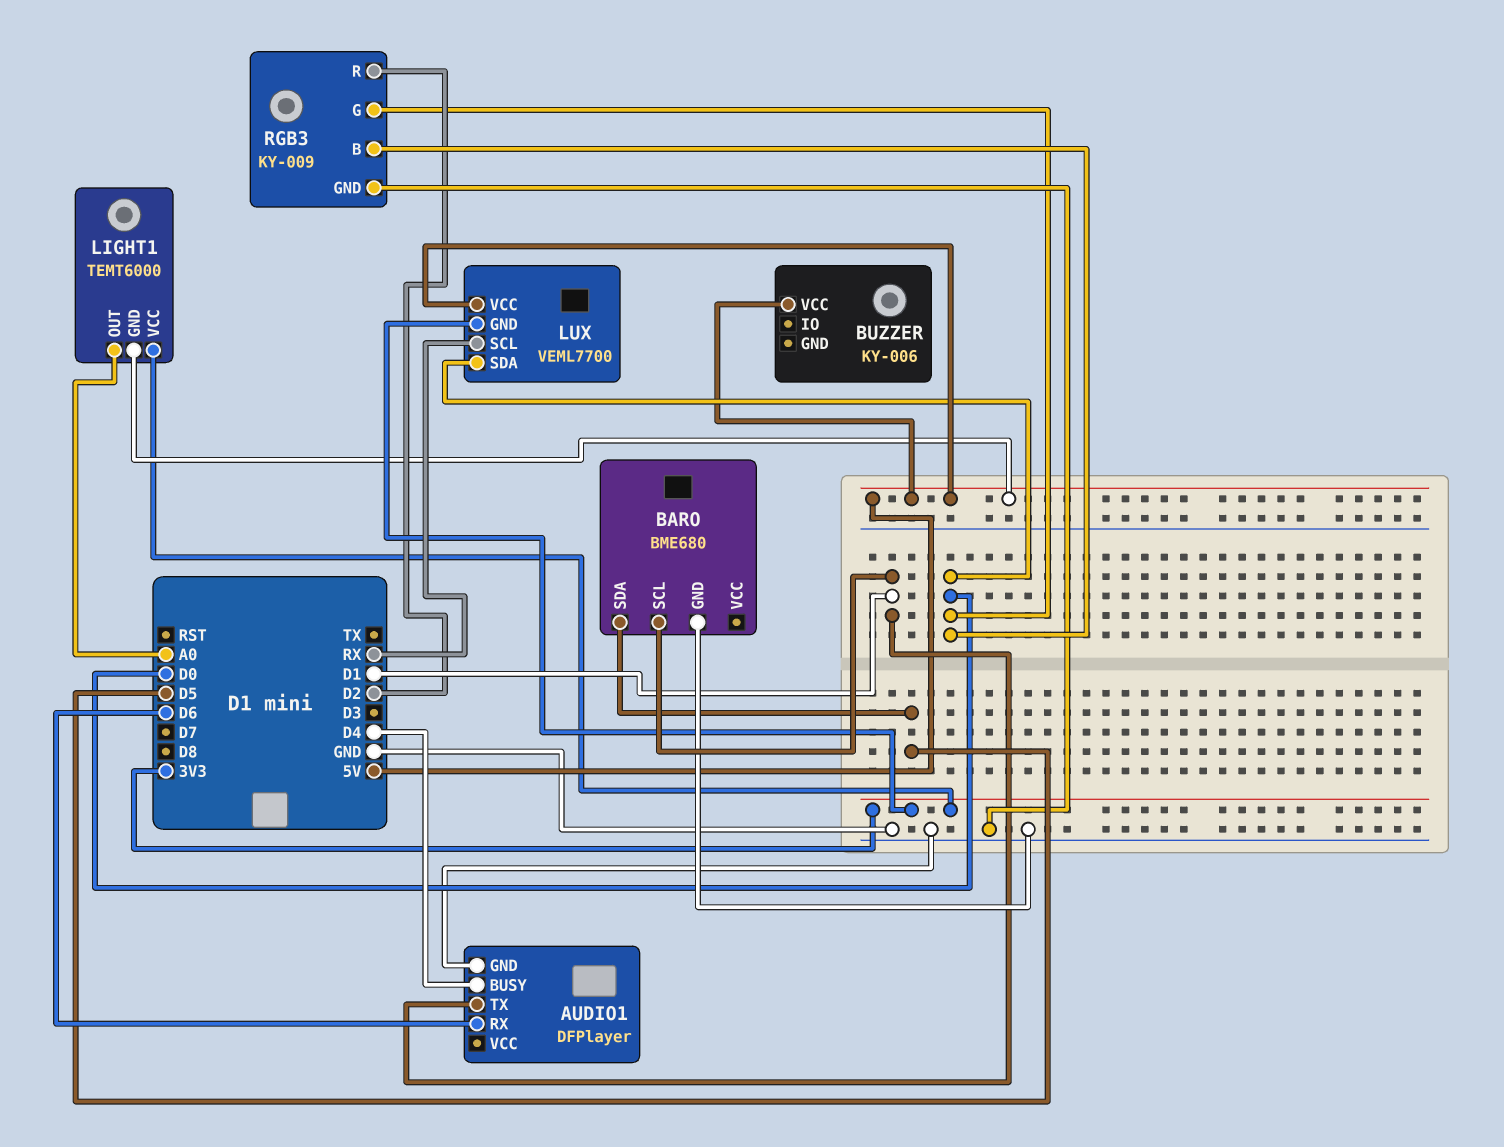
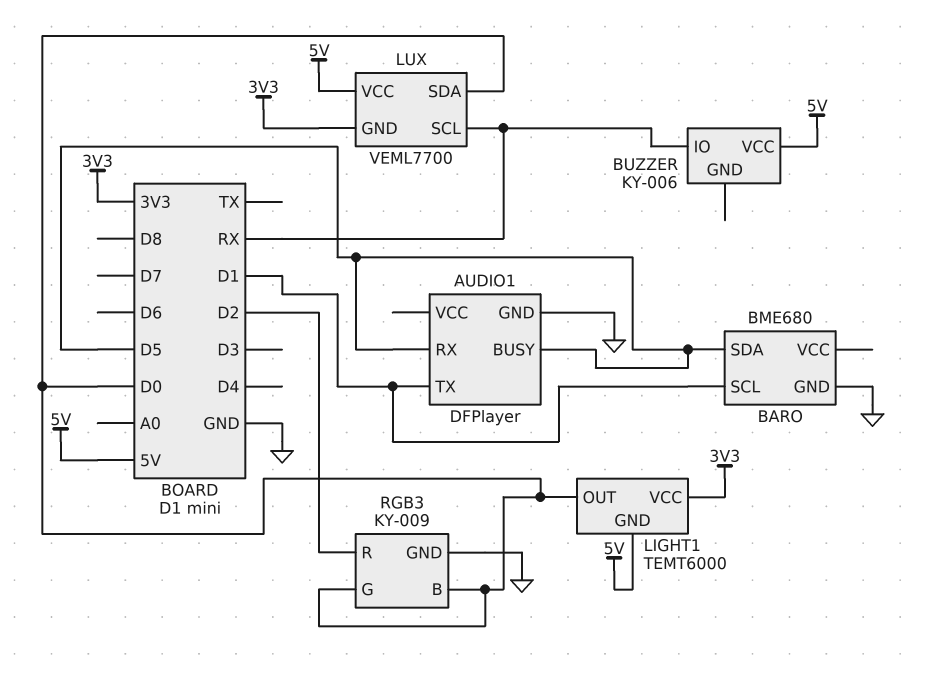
AUDIO1 pin BUSY: D4 -> D5
AUDIO1 pin RX: D6 -> D5
BUZZER pin IO: none -> RX
LIGHT1 pin OUT: A0 -> D0

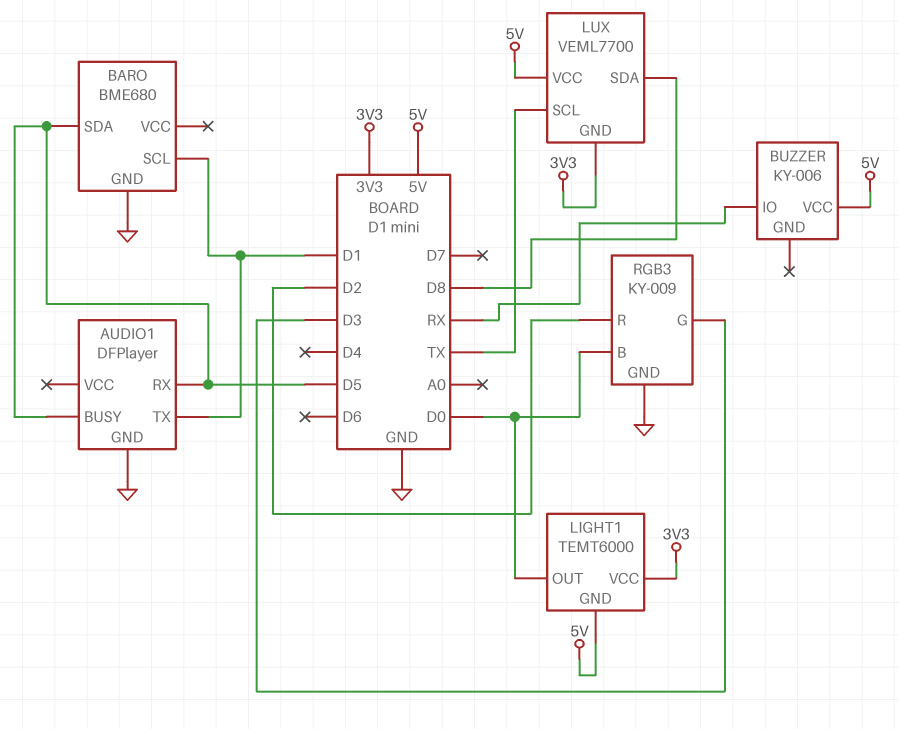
LUX pin SCL: RX -> TX
LUX pin SDA: D0 -> D8
RGB3 pin G: D0 -> D3

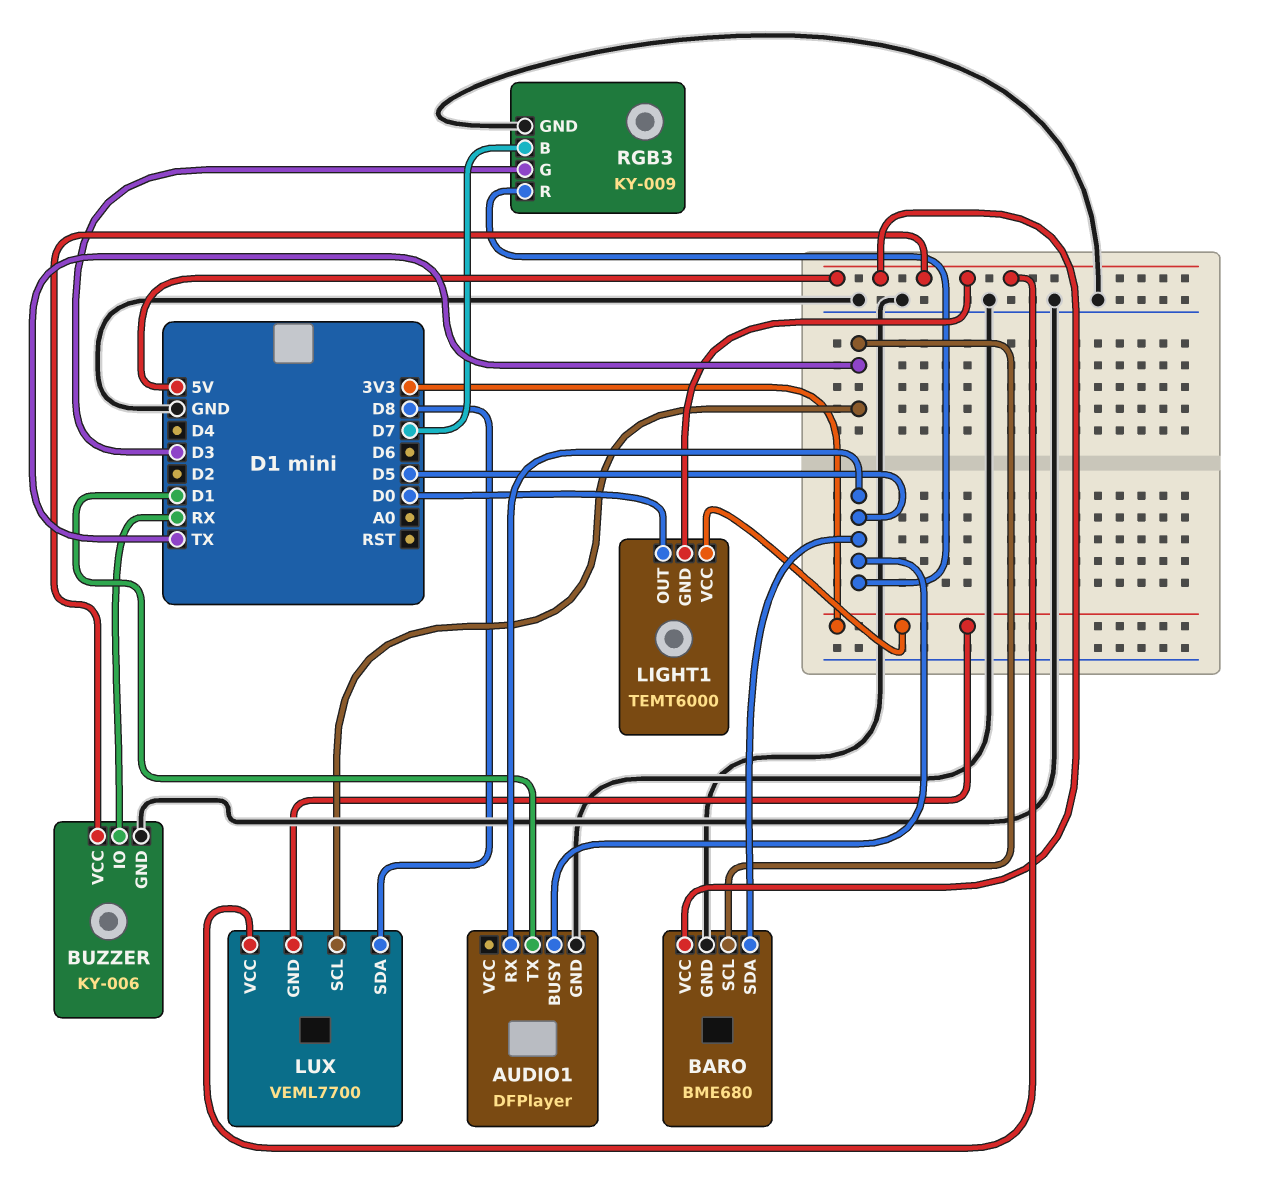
BARO pin SCL: D1 -> TX
BARO pin VCC: none -> 5V
BUZZER pin GND: none -> GND
RGB3 pin B: D0 -> D7
RGB3 pin R: D2 -> D5

